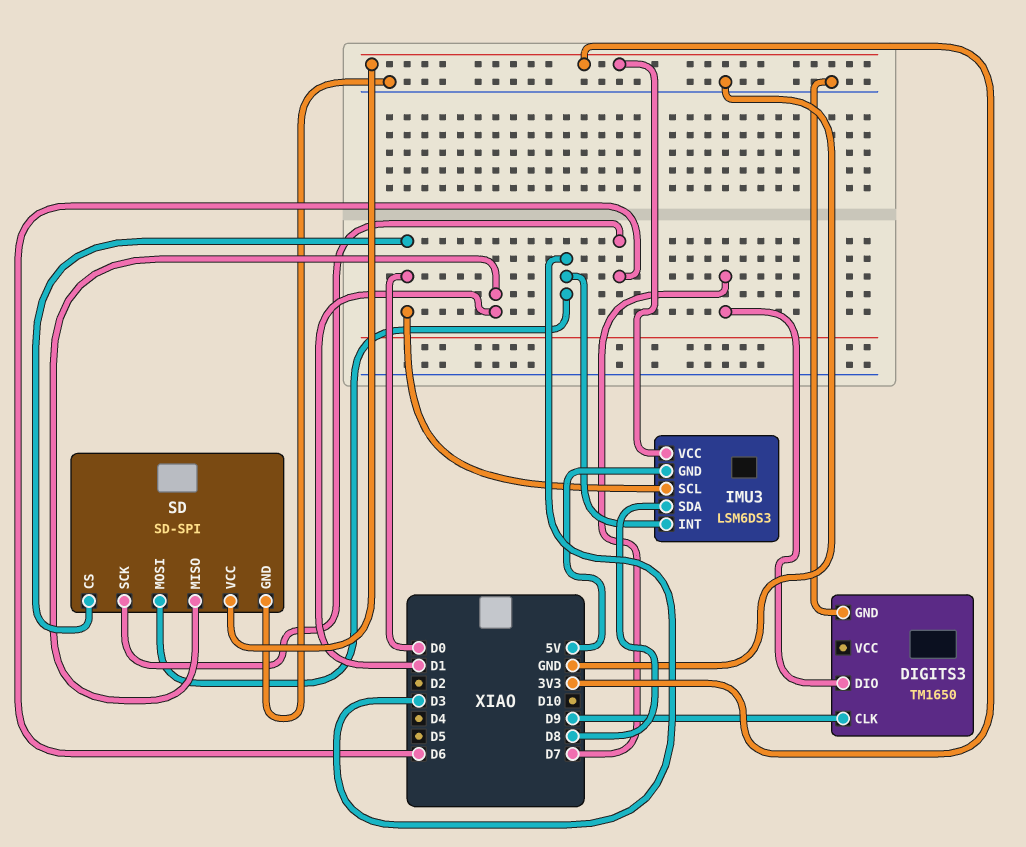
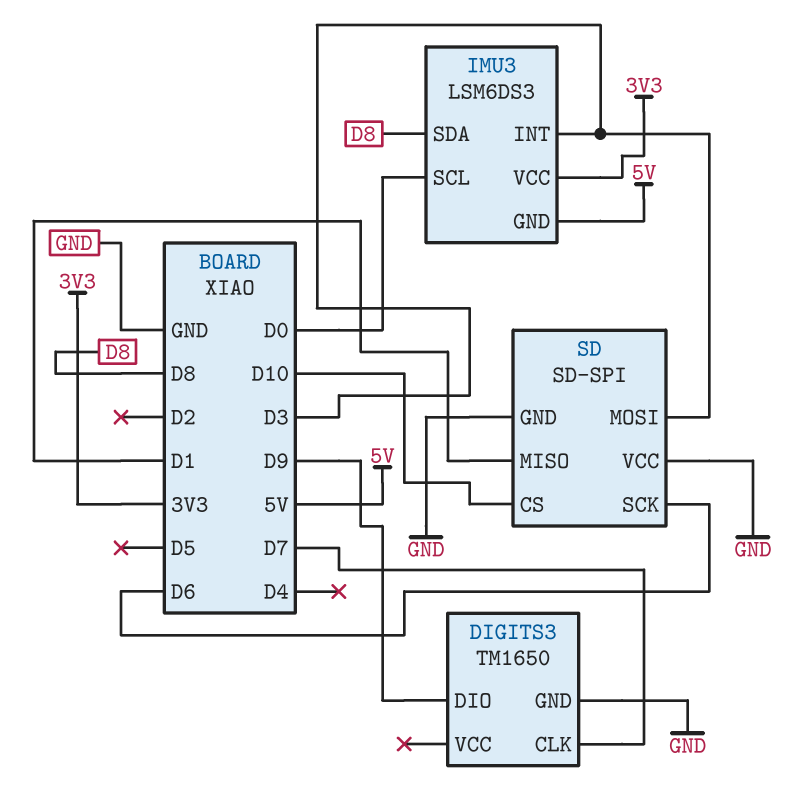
DIGITS3 pin CLK: D9 -> D7
DIGITS3 pin DIO: D7 -> D9
SD pin CS: D0 -> D10
SD pin VCC: 3V3 -> GND

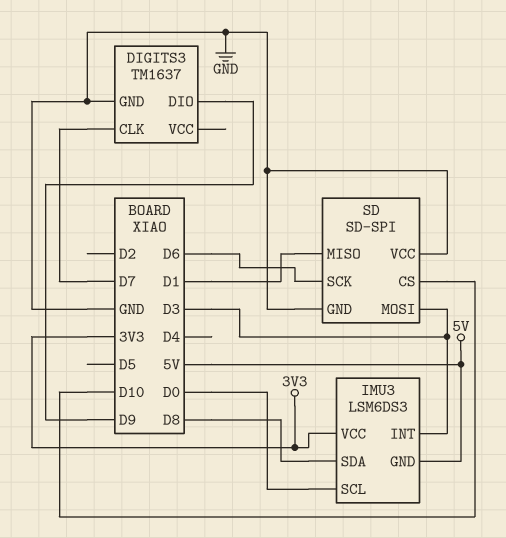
DIGITS3: TM1650 -> TM1637

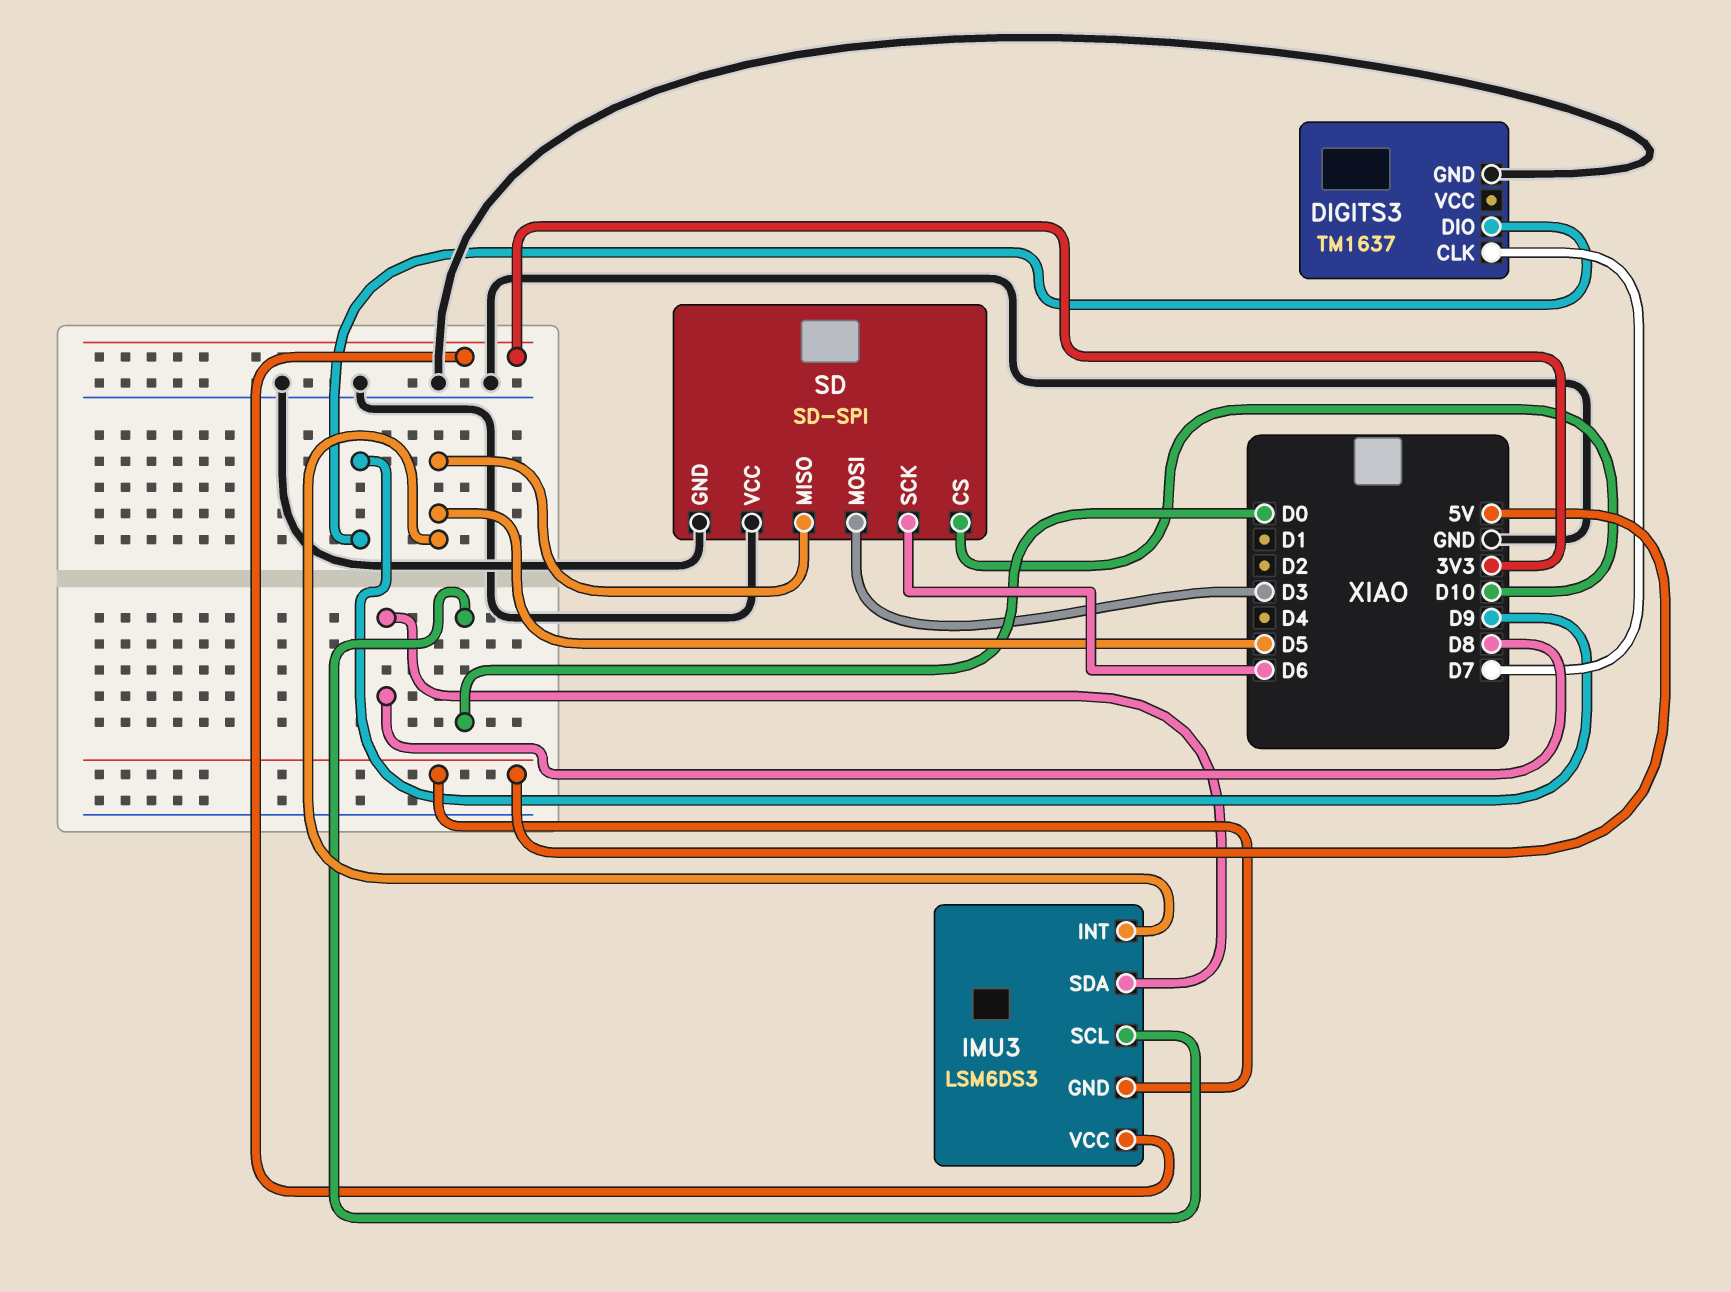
IMU3 pin INT: D3 -> D5
SD pin MISO: D1 -> D5

